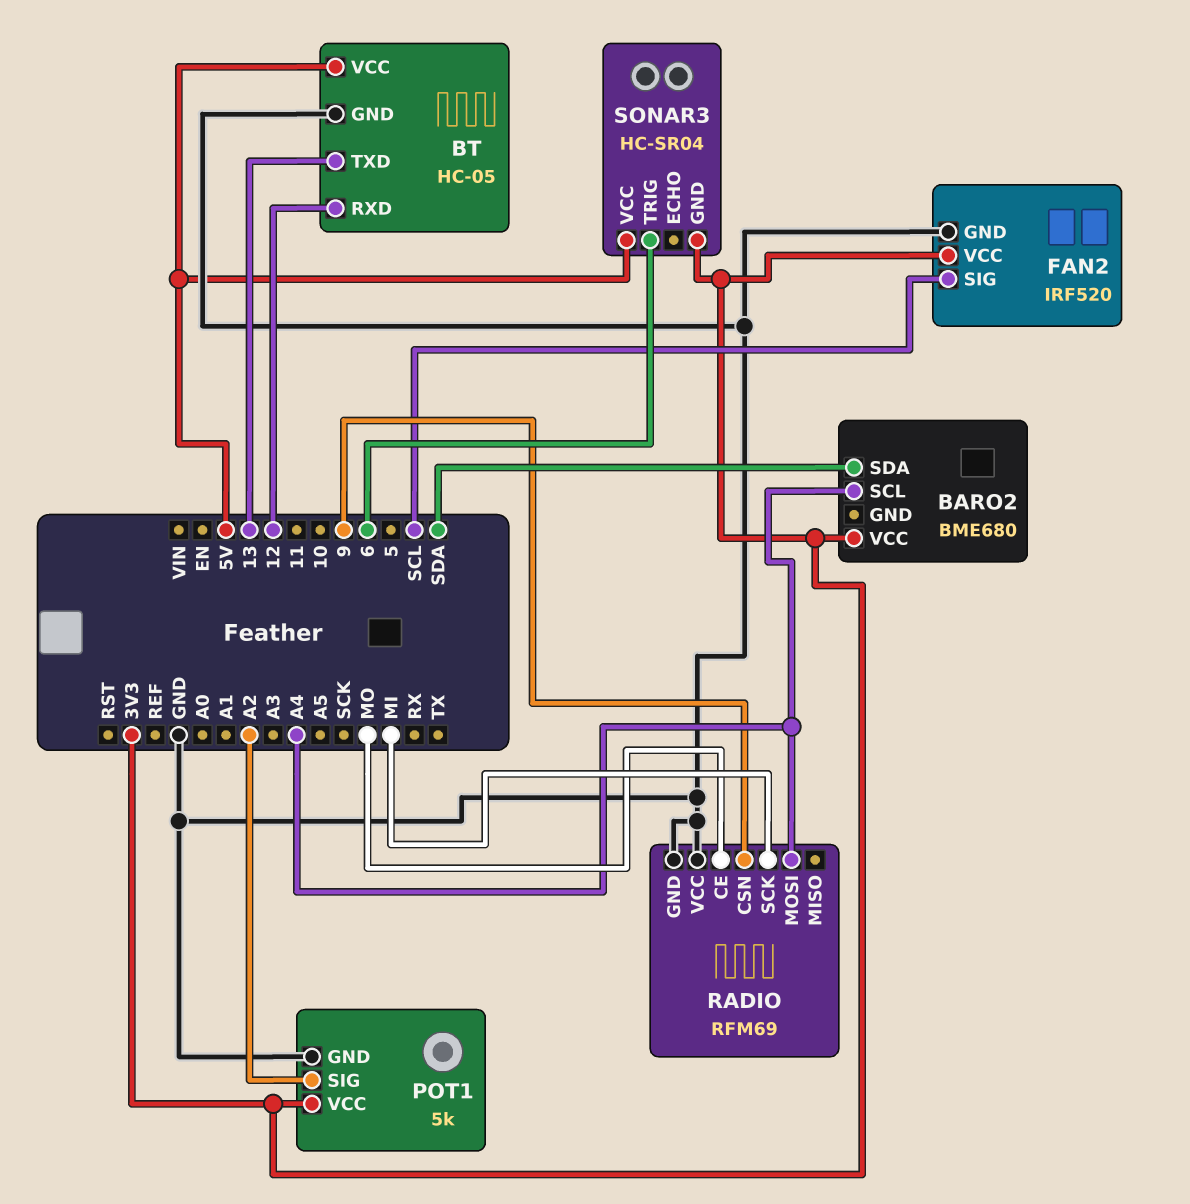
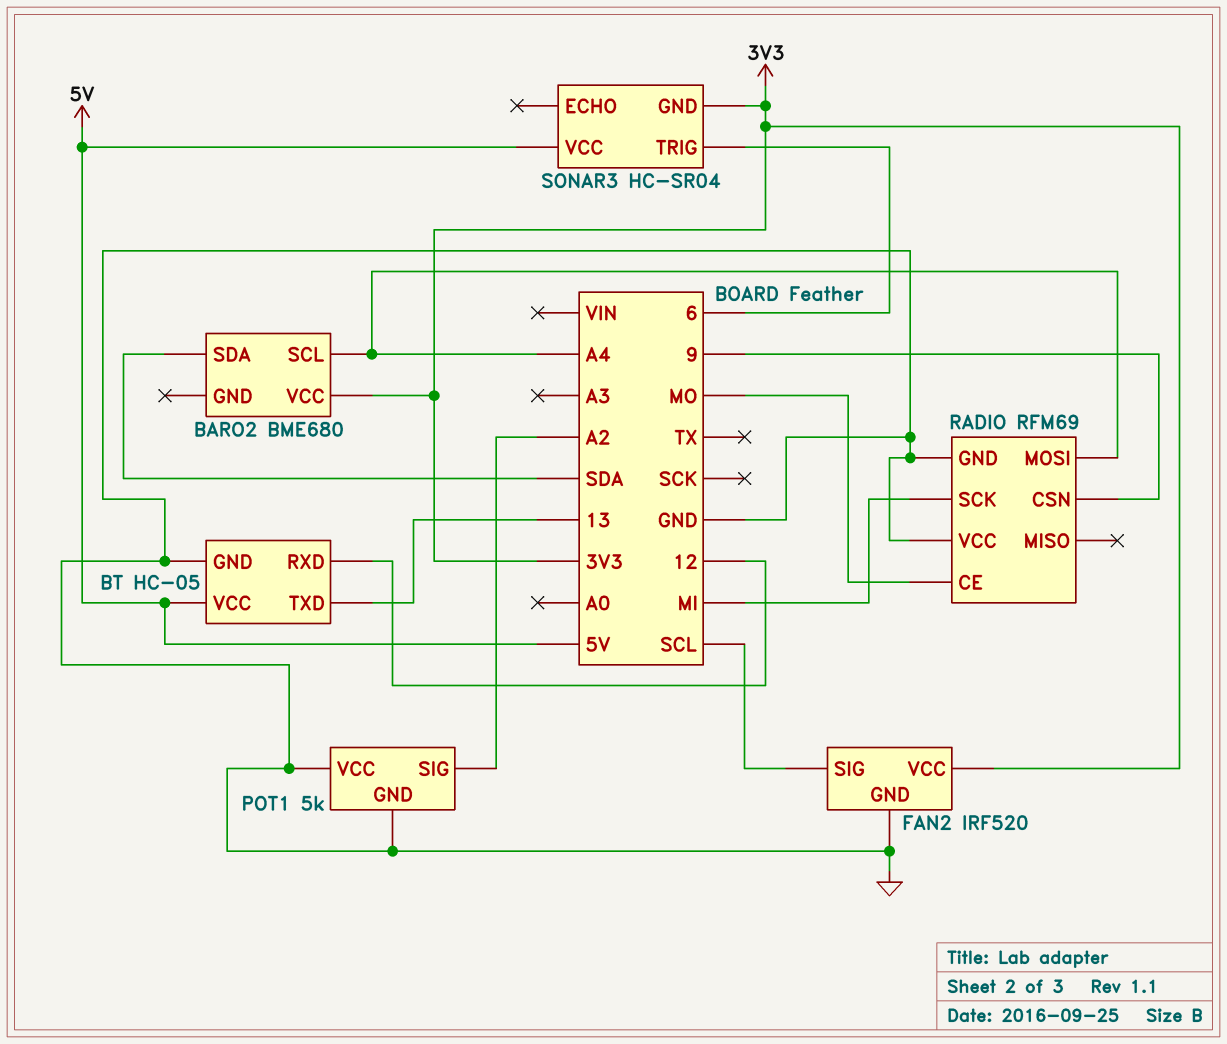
POT1 pin VCC: 3V3 -> GND

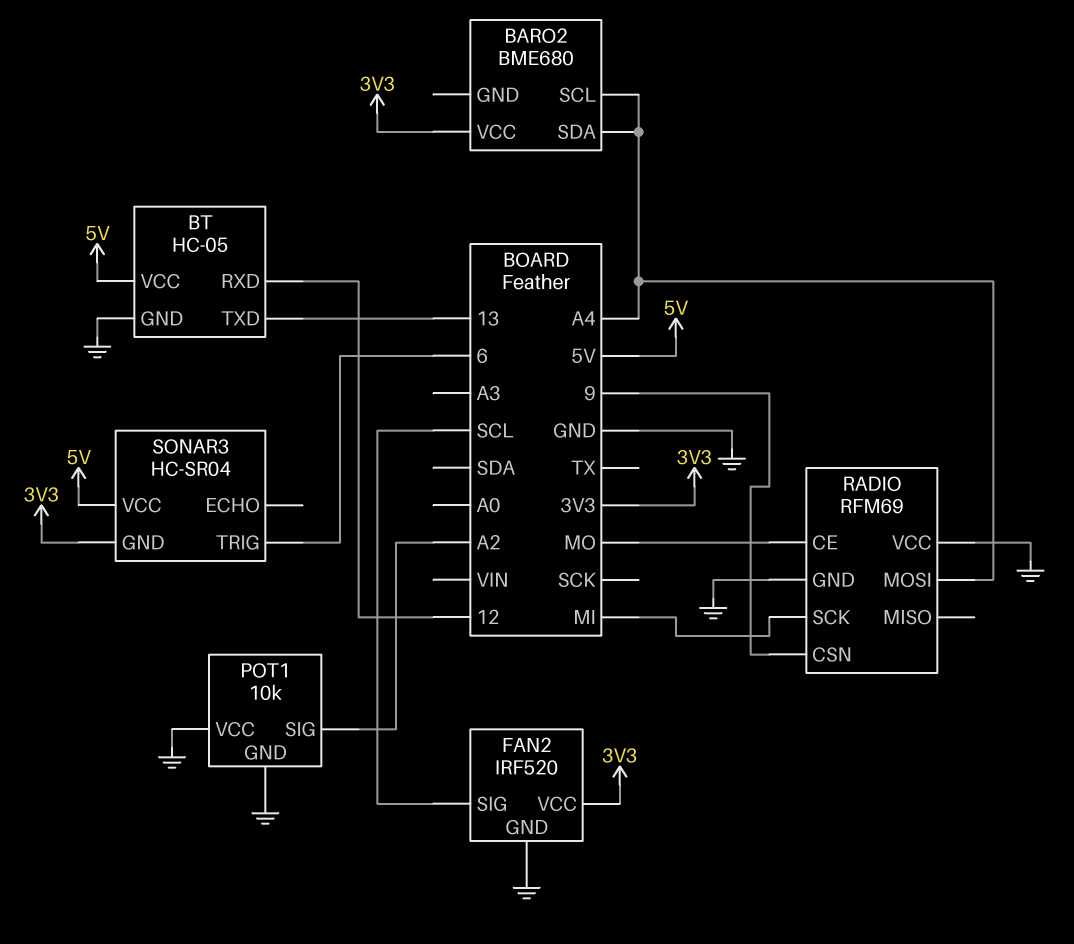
BARO2 pin SDA: SDA -> A4
POT1: 5k -> 10k

